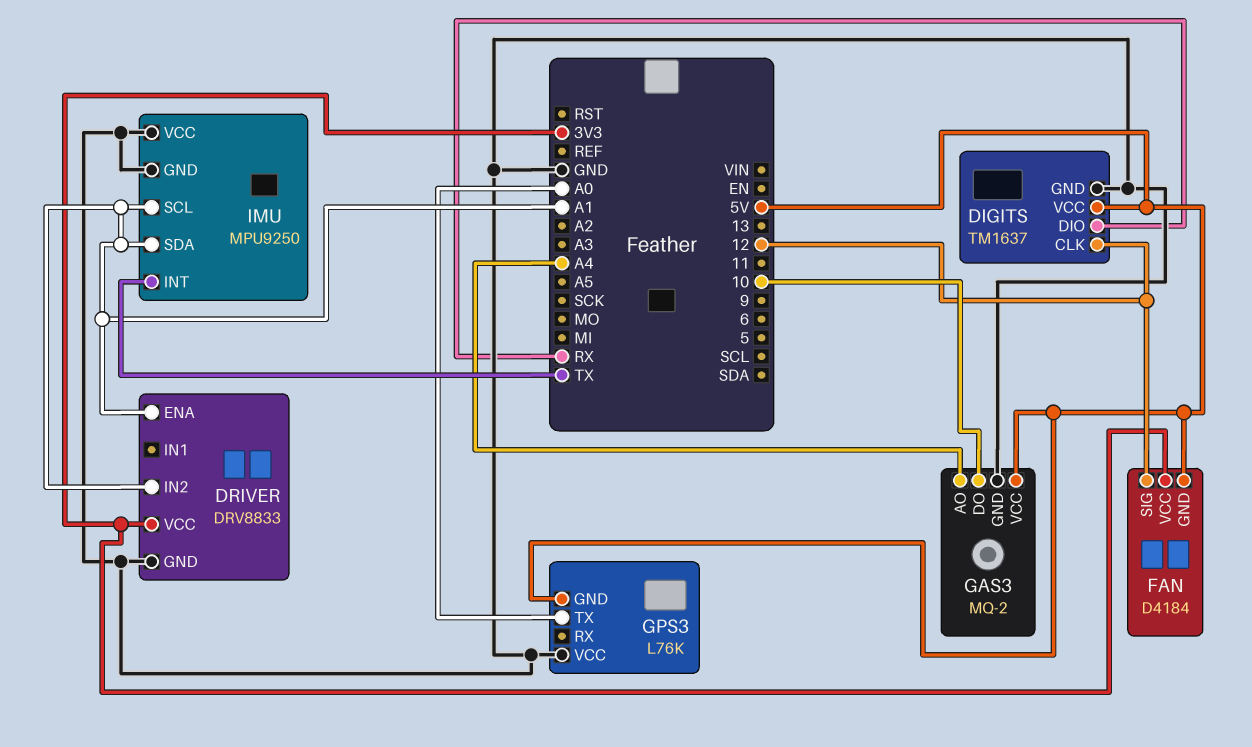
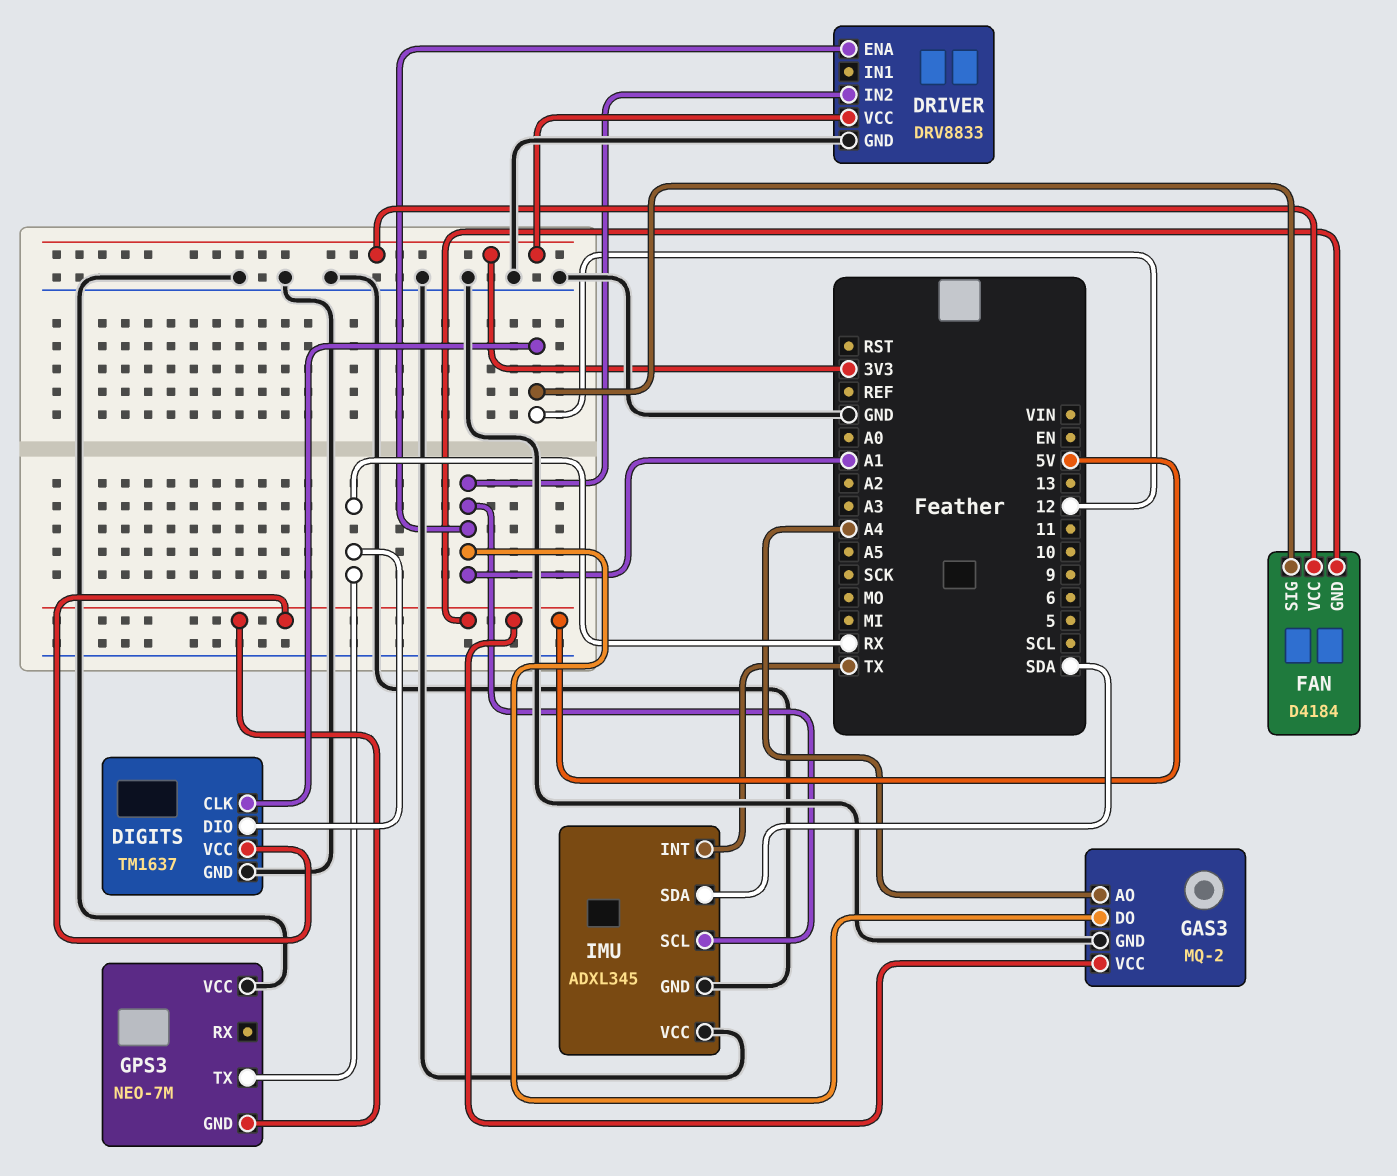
GAS3 pin DO: 10 -> A1
GPS3: L76K -> NEO-7M
GPS3 pin TX: A0 -> RX
IMU: MPU9250 -> ADXL345
IMU pin SDA: A1 -> SDA

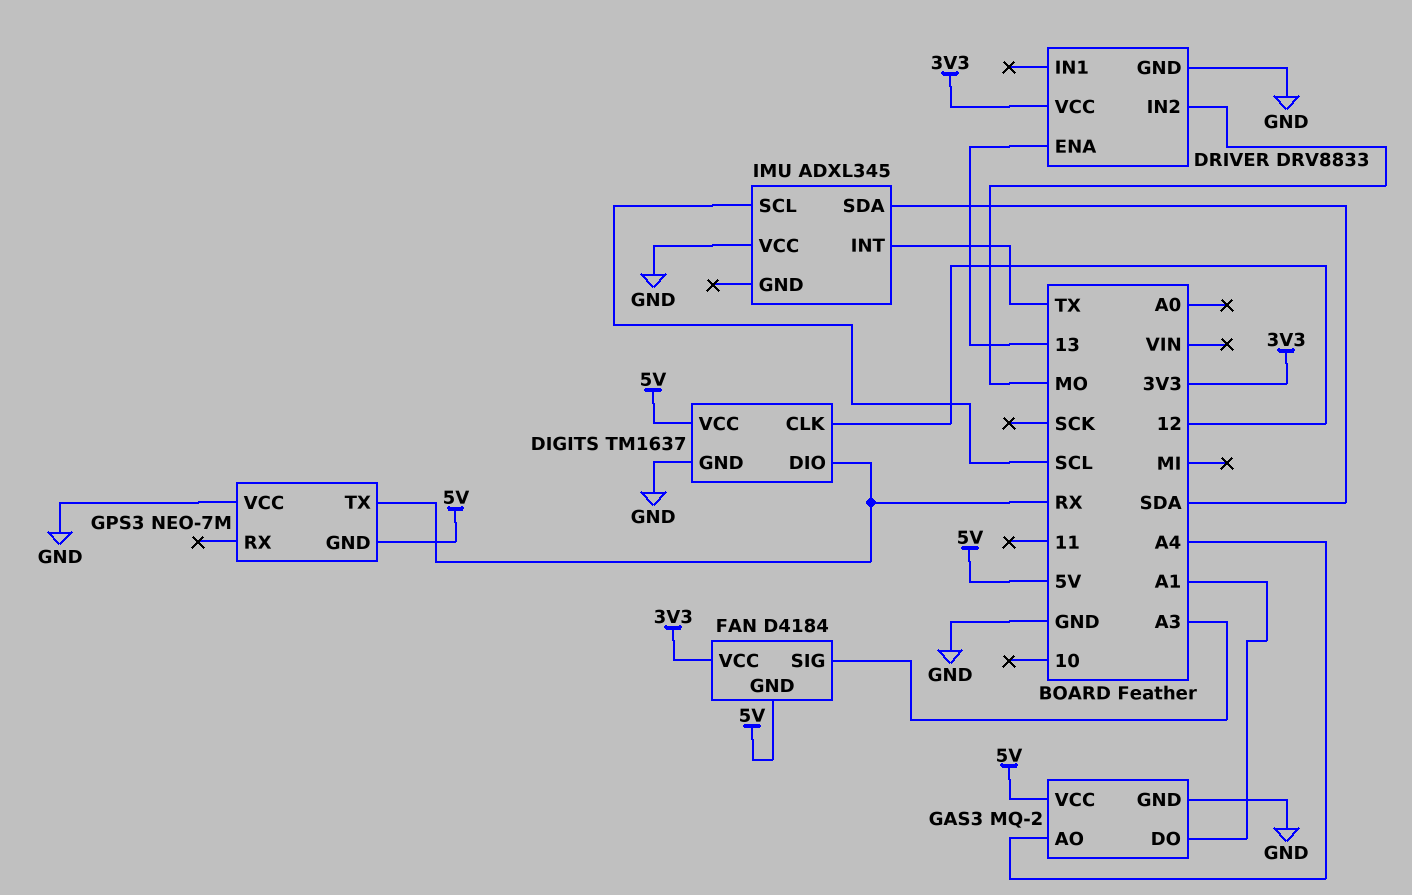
DRIVER pin ENA: A1 -> 13
DRIVER pin IN2: A1 -> MO
FAN pin SIG: 12 -> A3
IMU pin GND: GND -> none
IMU pin SCL: A1 -> SCL

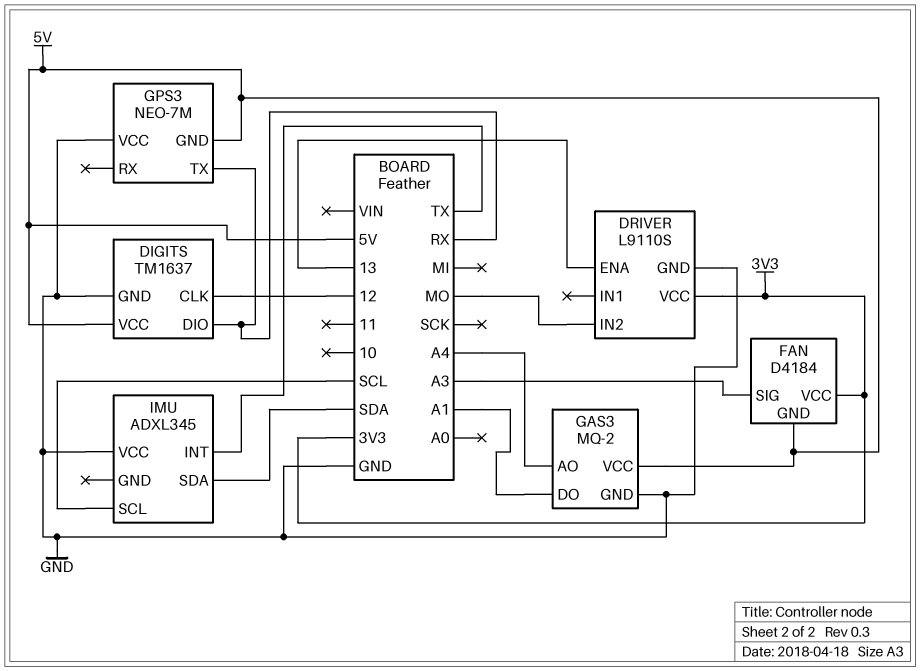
DRIVER: DRV8833 -> L9110S

